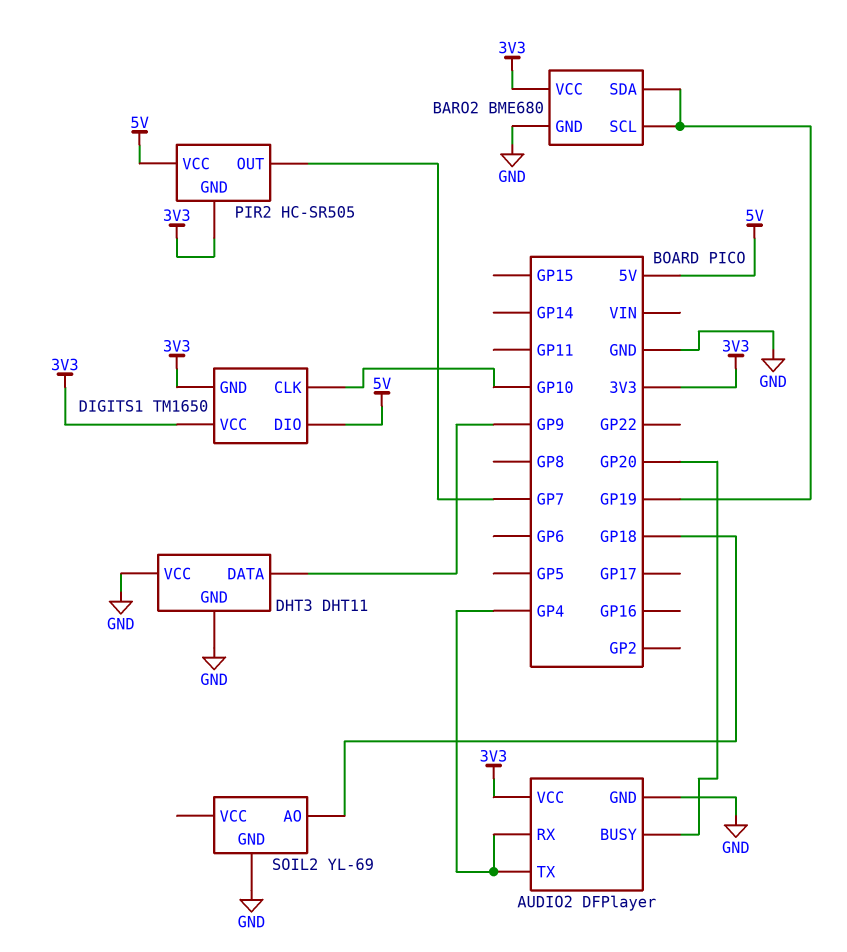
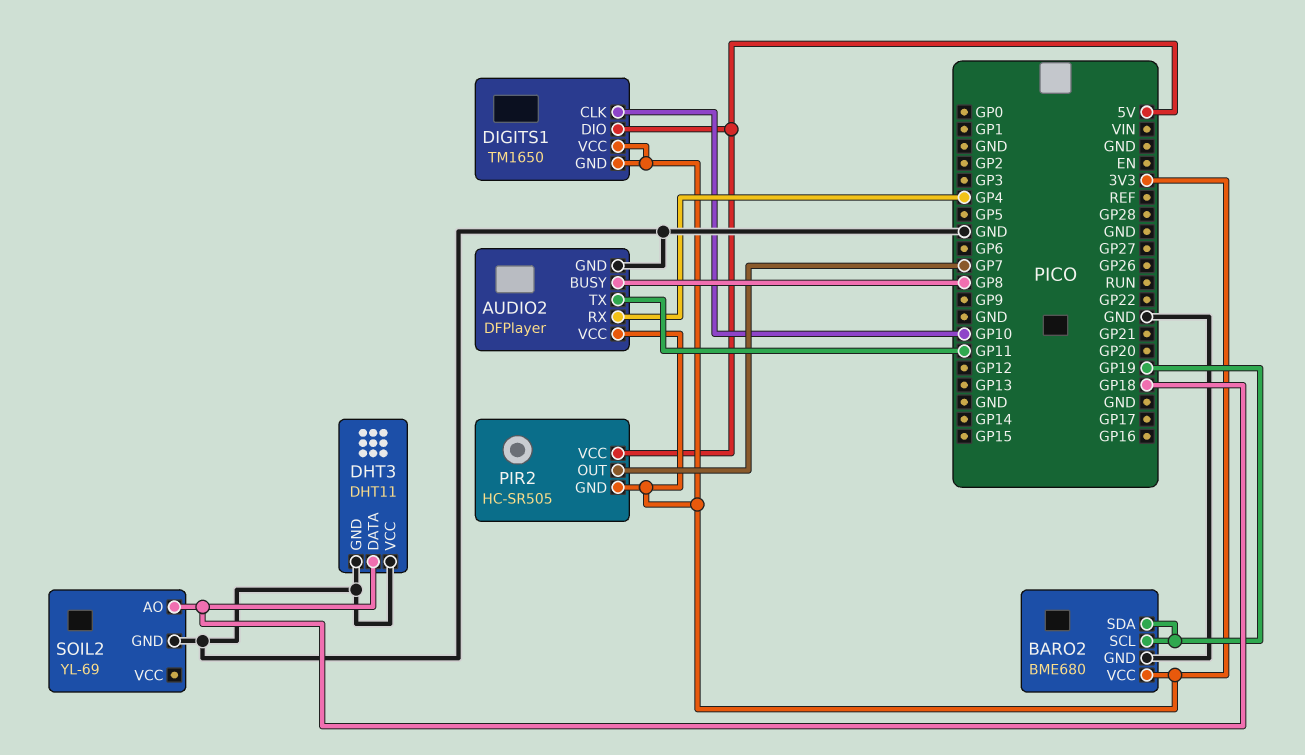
AUDIO2 pin BUSY: GP20 -> GP8
AUDIO2 pin TX: GP4 -> GP11
DHT3 pin DATA: GP9 -> GP18

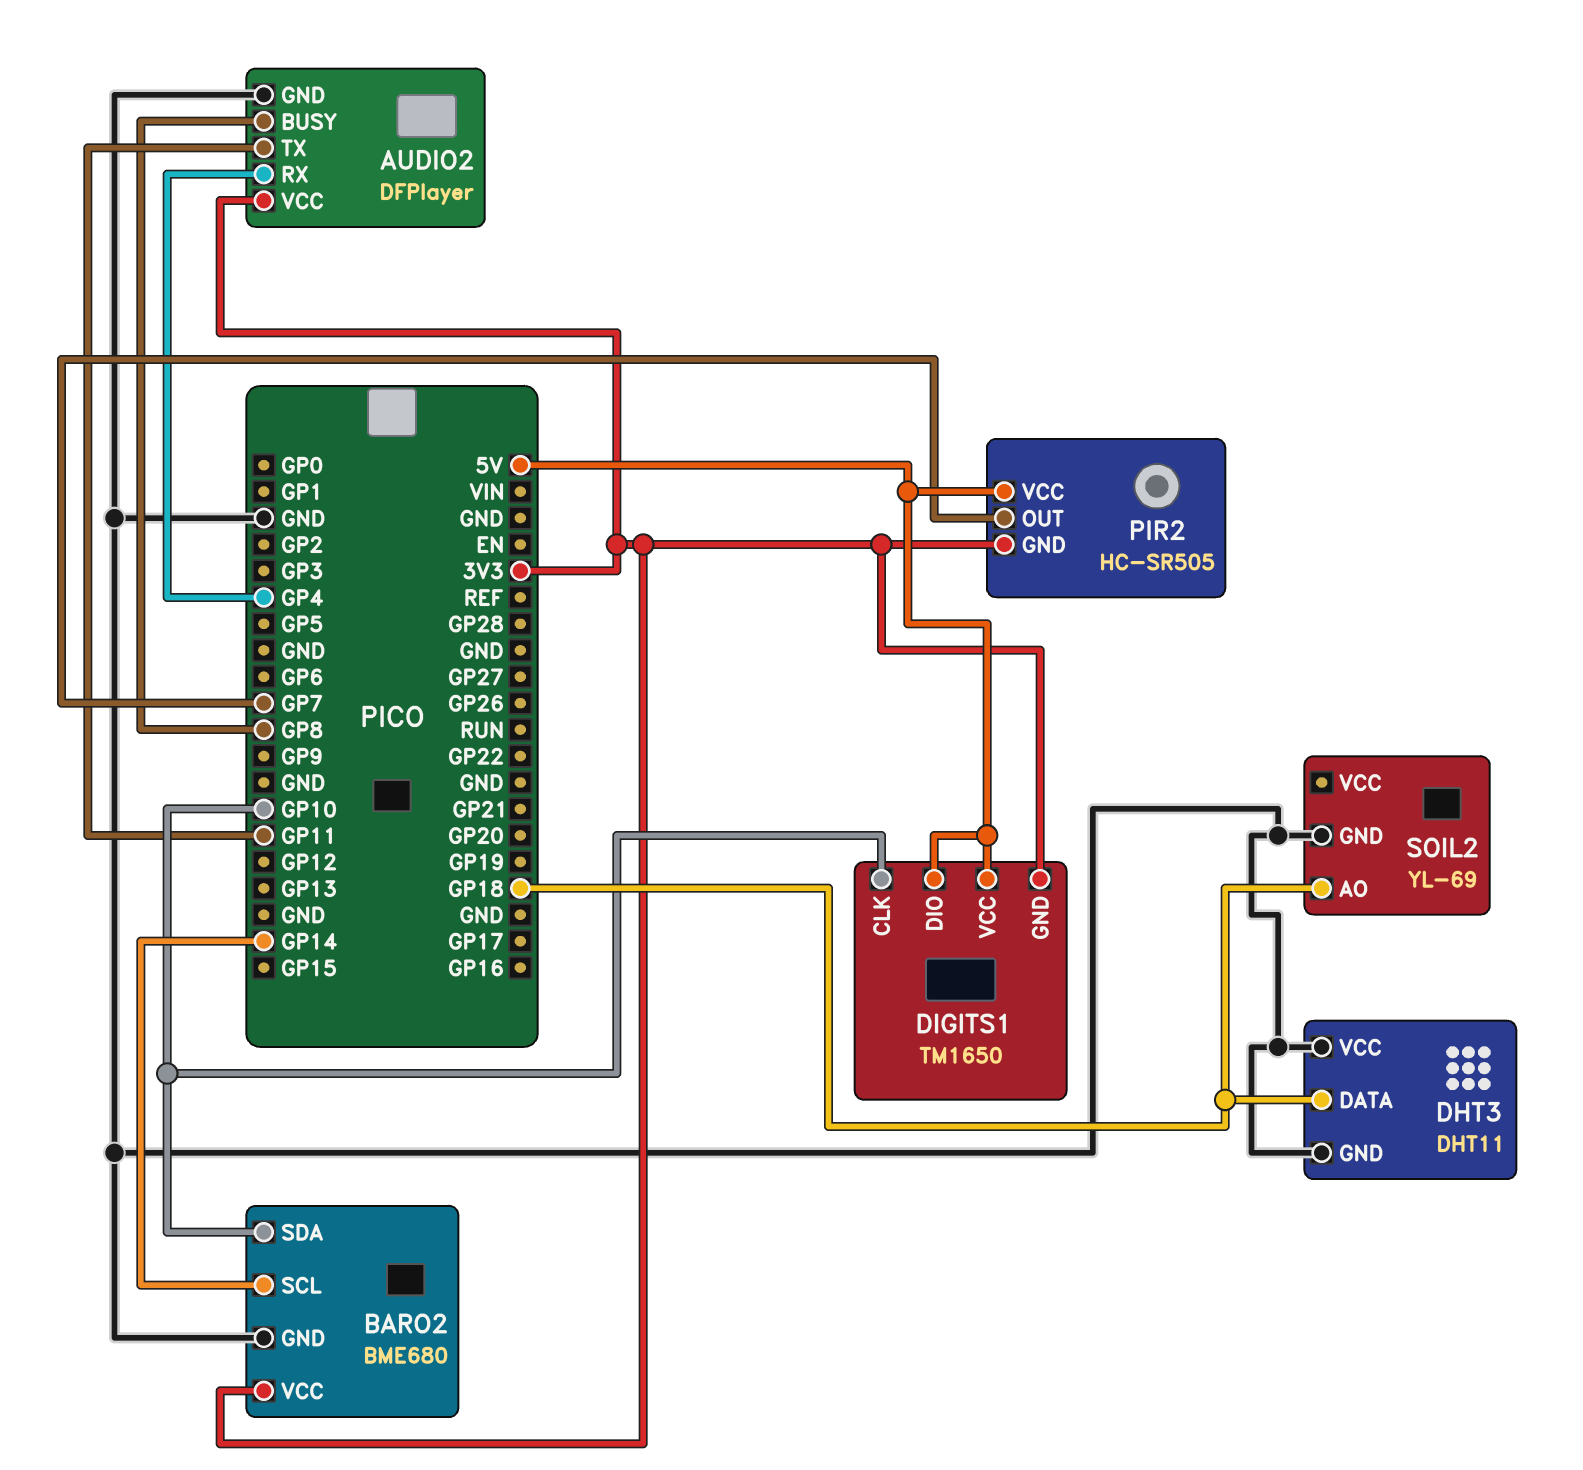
BARO2 pin SCL: GP19 -> GP14
BARO2 pin SDA: GP19 -> GP10
DIGITS1 pin VCC: 3V3 -> 5V

